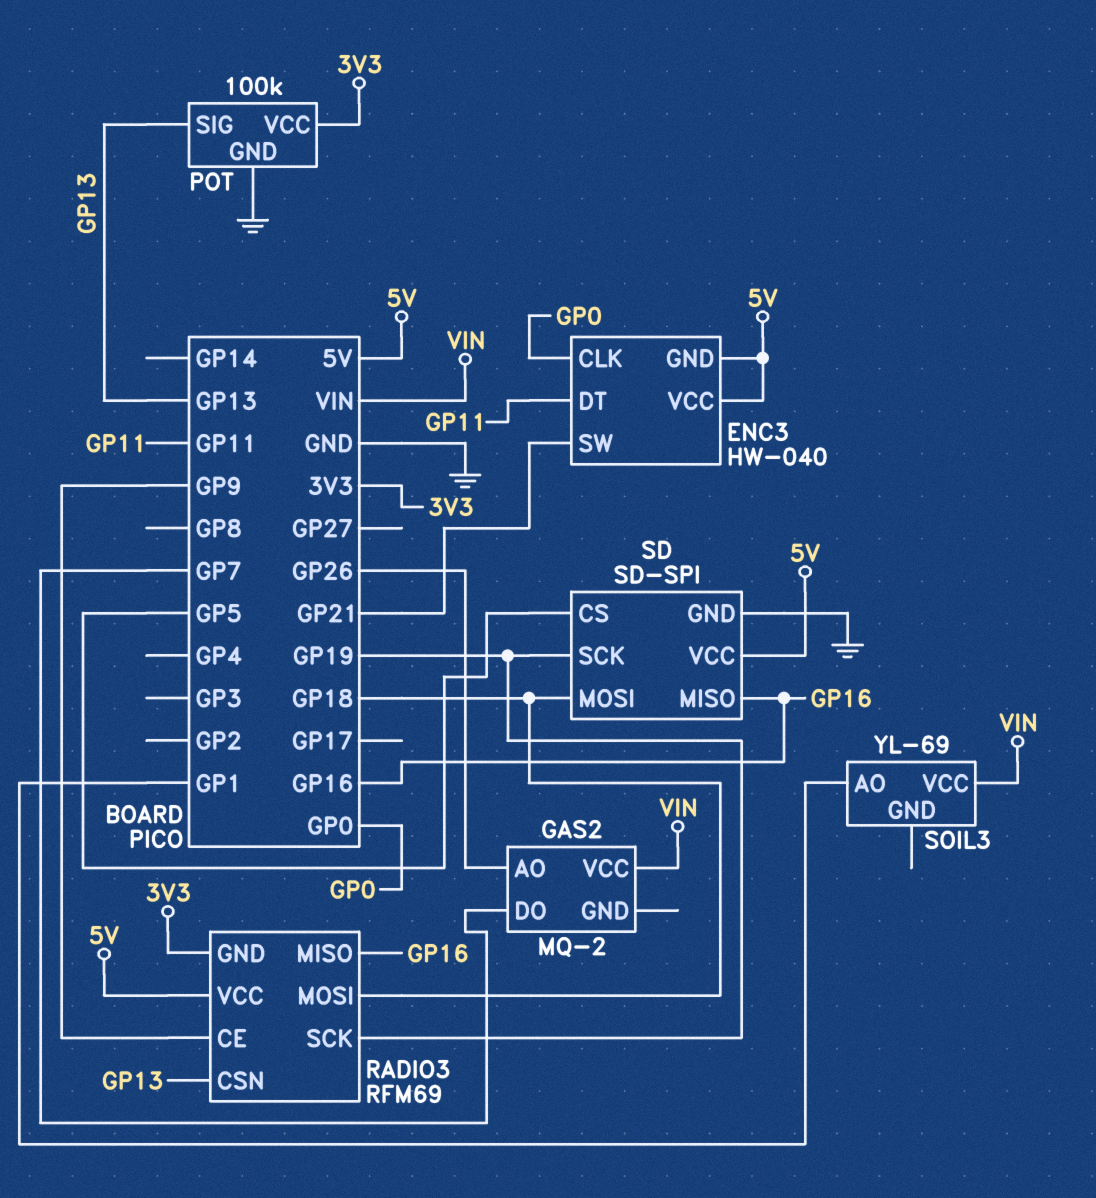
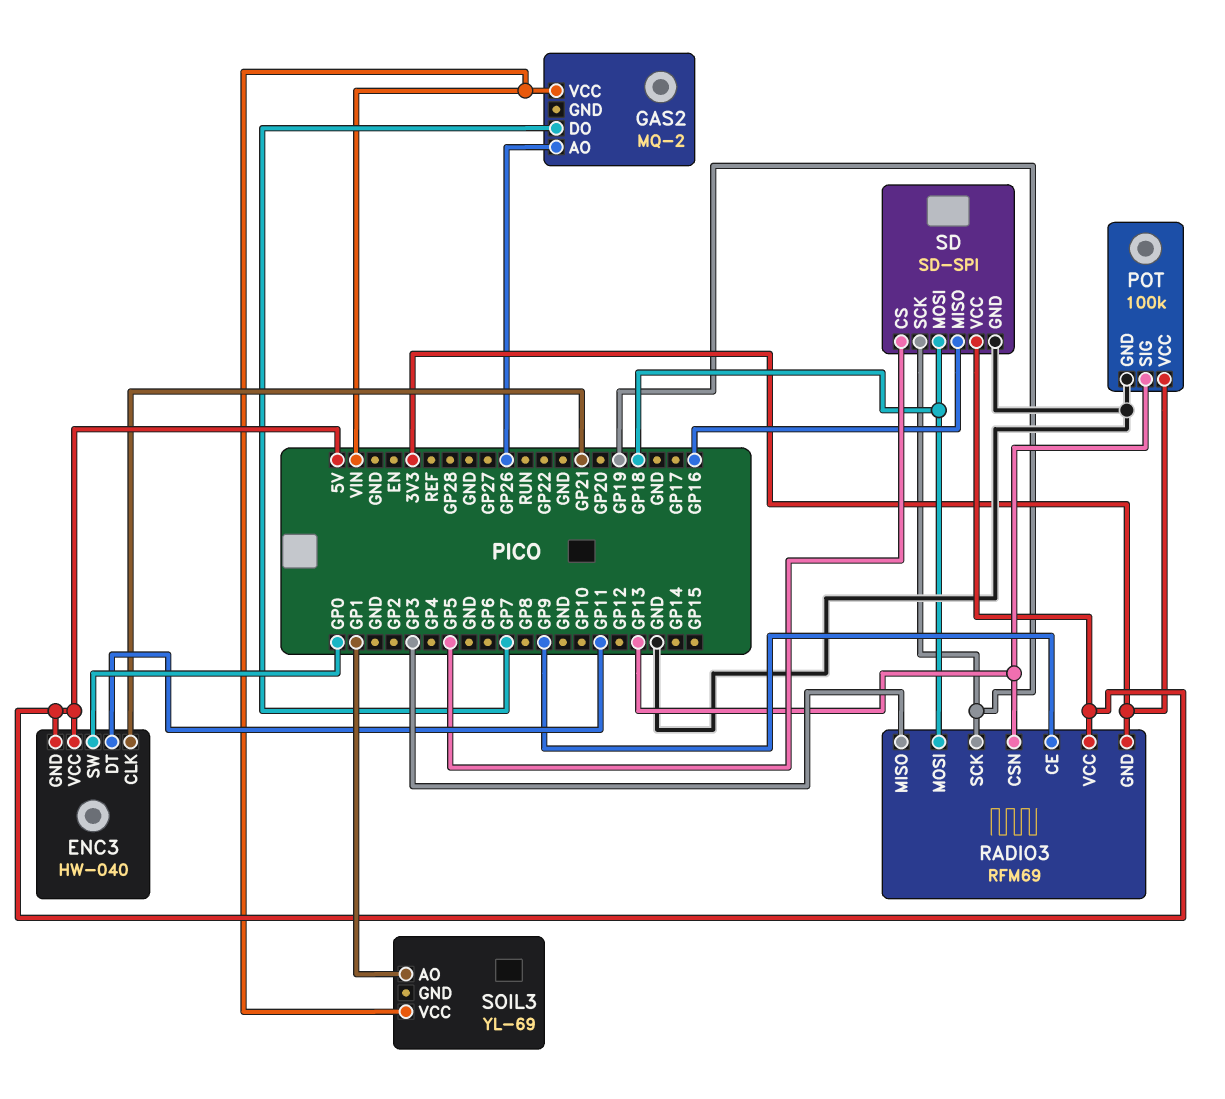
ENC3 pin CLK: GP0 -> GP21
ENC3 pin SW: GP21 -> GP0
RADIO3 pin MISO: GP16 -> GP3

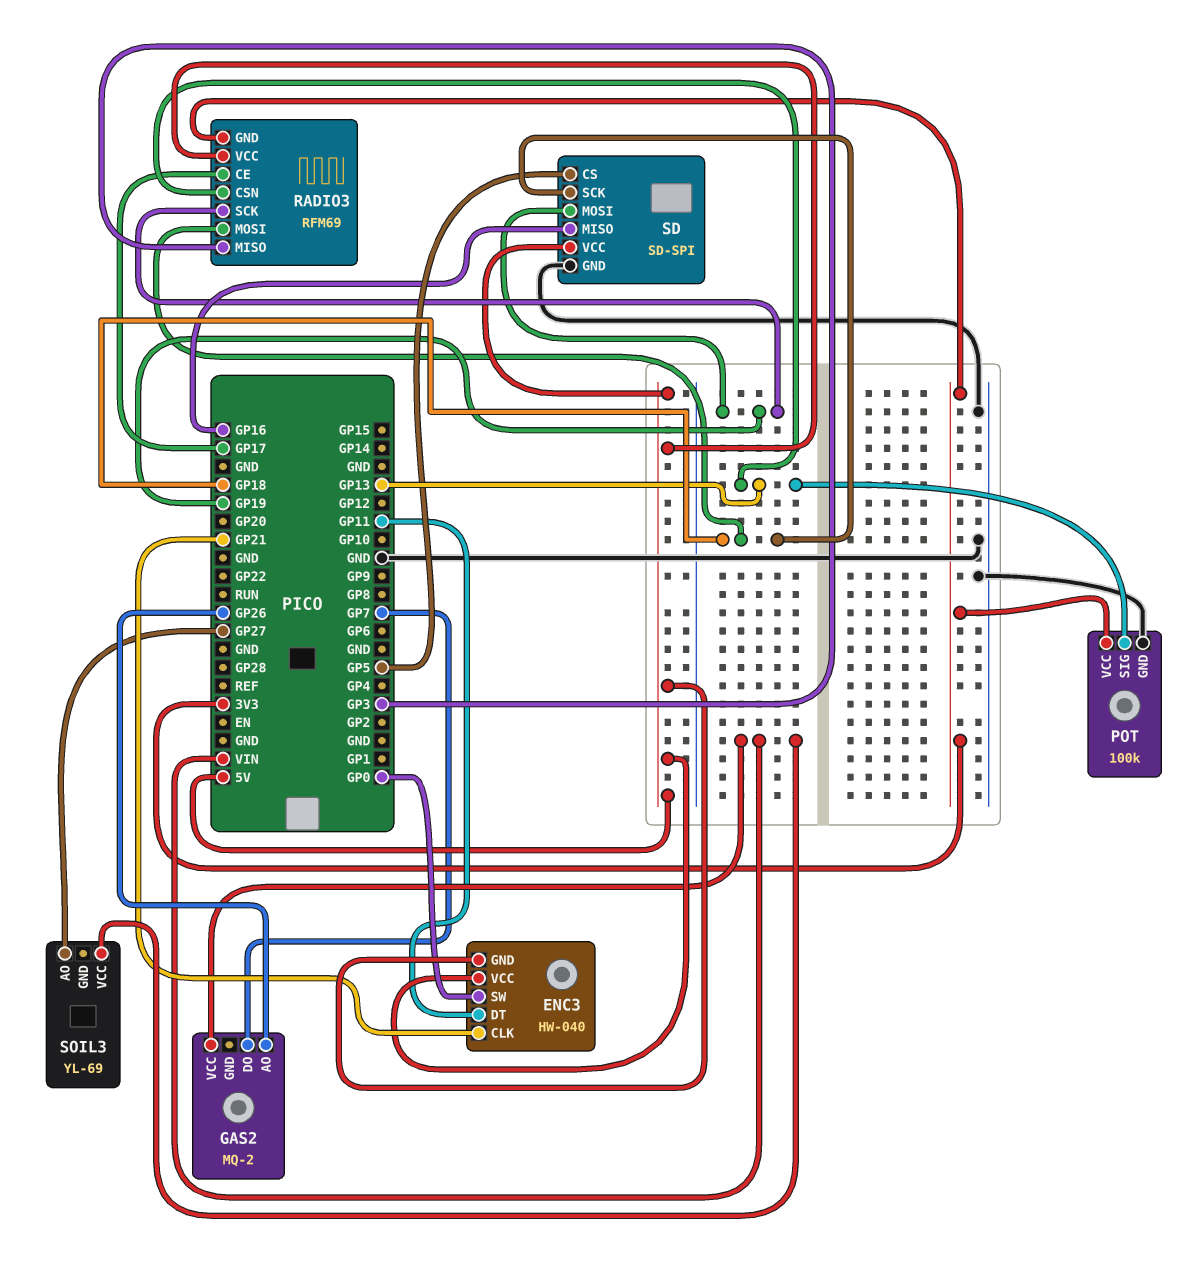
RADIO3 pin CE: GP9 -> GP17
SD pin MOSI: GP18 -> GP19
SD pin SCK: GP19 -> GP18
SOIL3 pin AO: GP1 -> GP27

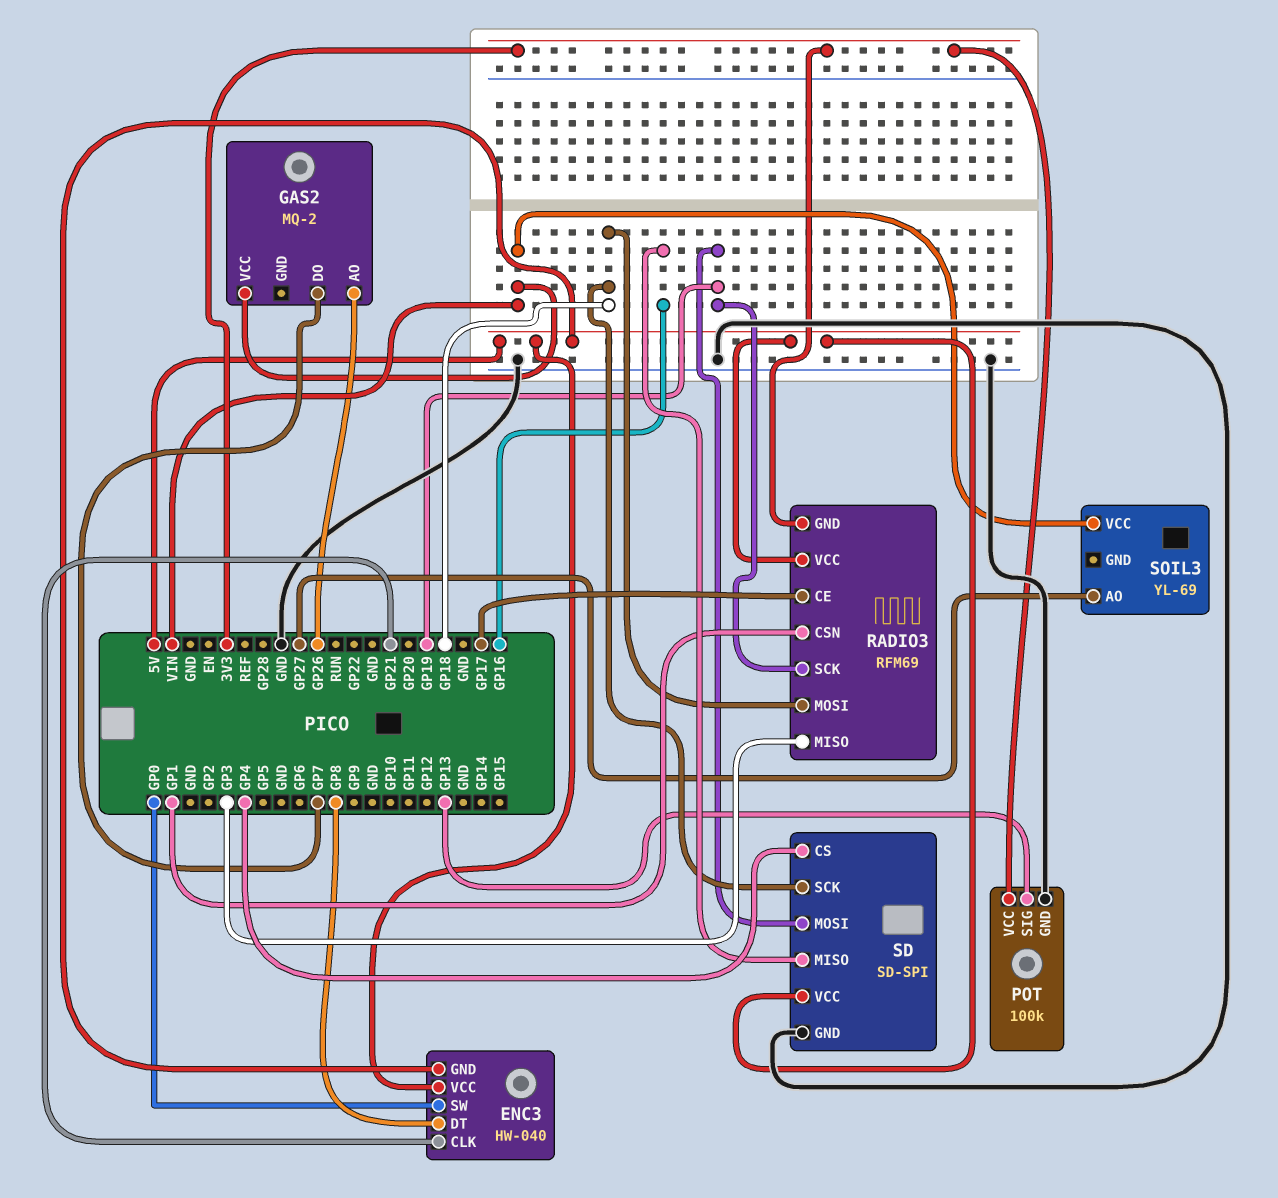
ENC3 pin DT: GP11 -> GP8
RADIO3 pin CSN: GP13 -> GP1
SD pin CS: GP5 -> GP4

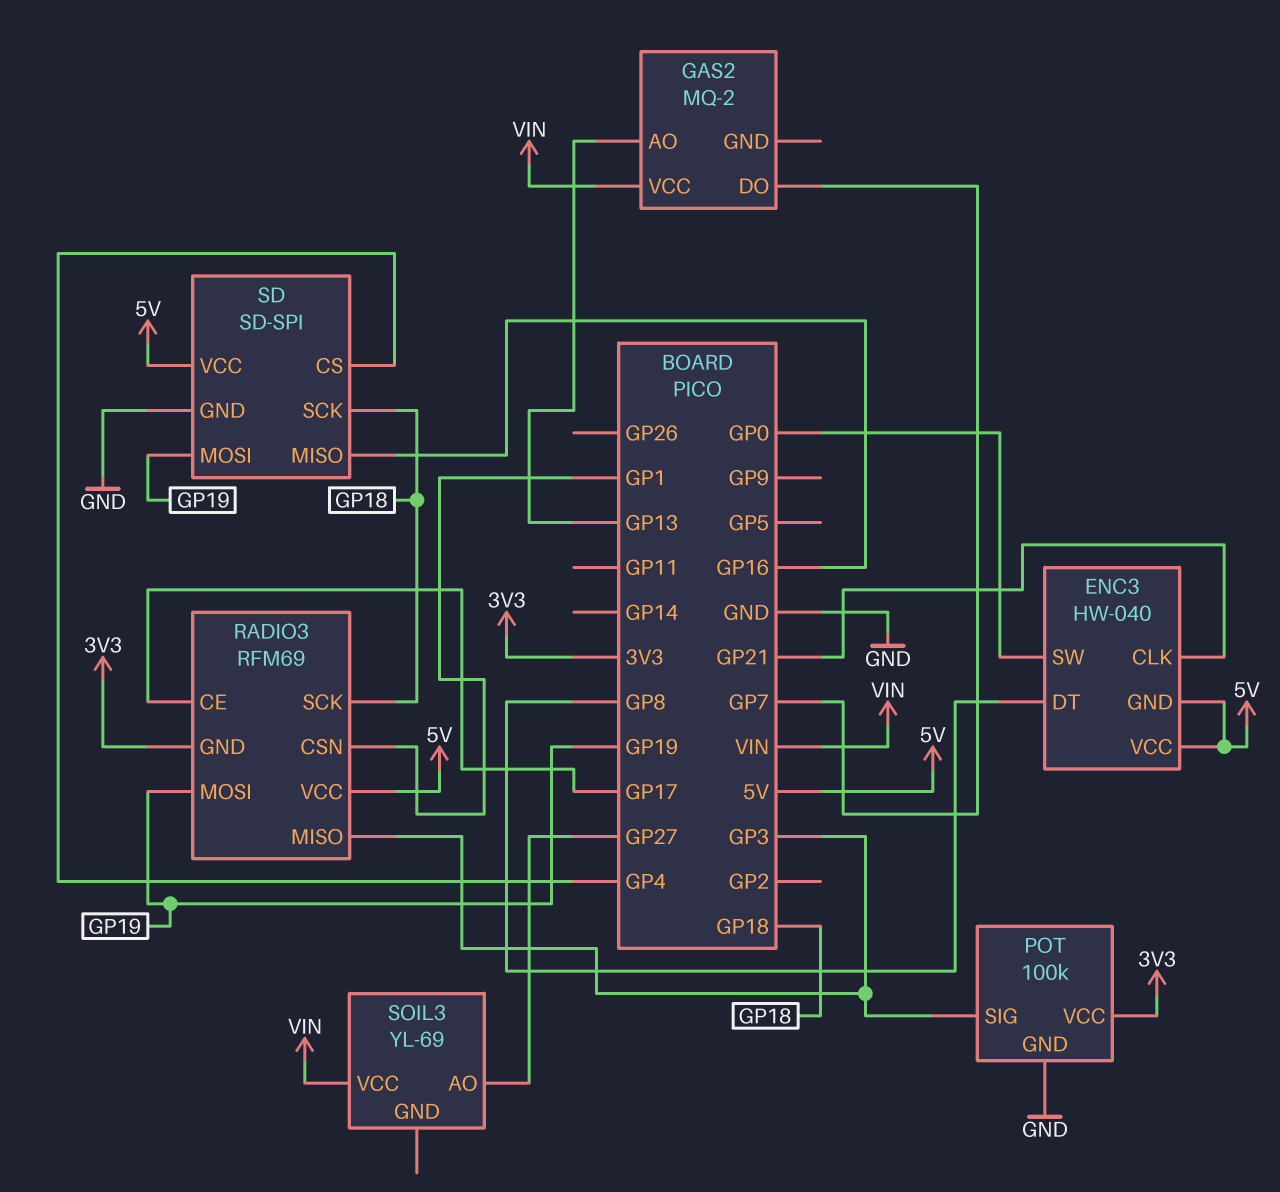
GAS2 pin AO: GP26 -> GP13
POT pin SIG: GP13 -> GP3
RADIO3 pin MOSI: GP18 -> GP19
RADIO3 pin SCK: GP19 -> GP18

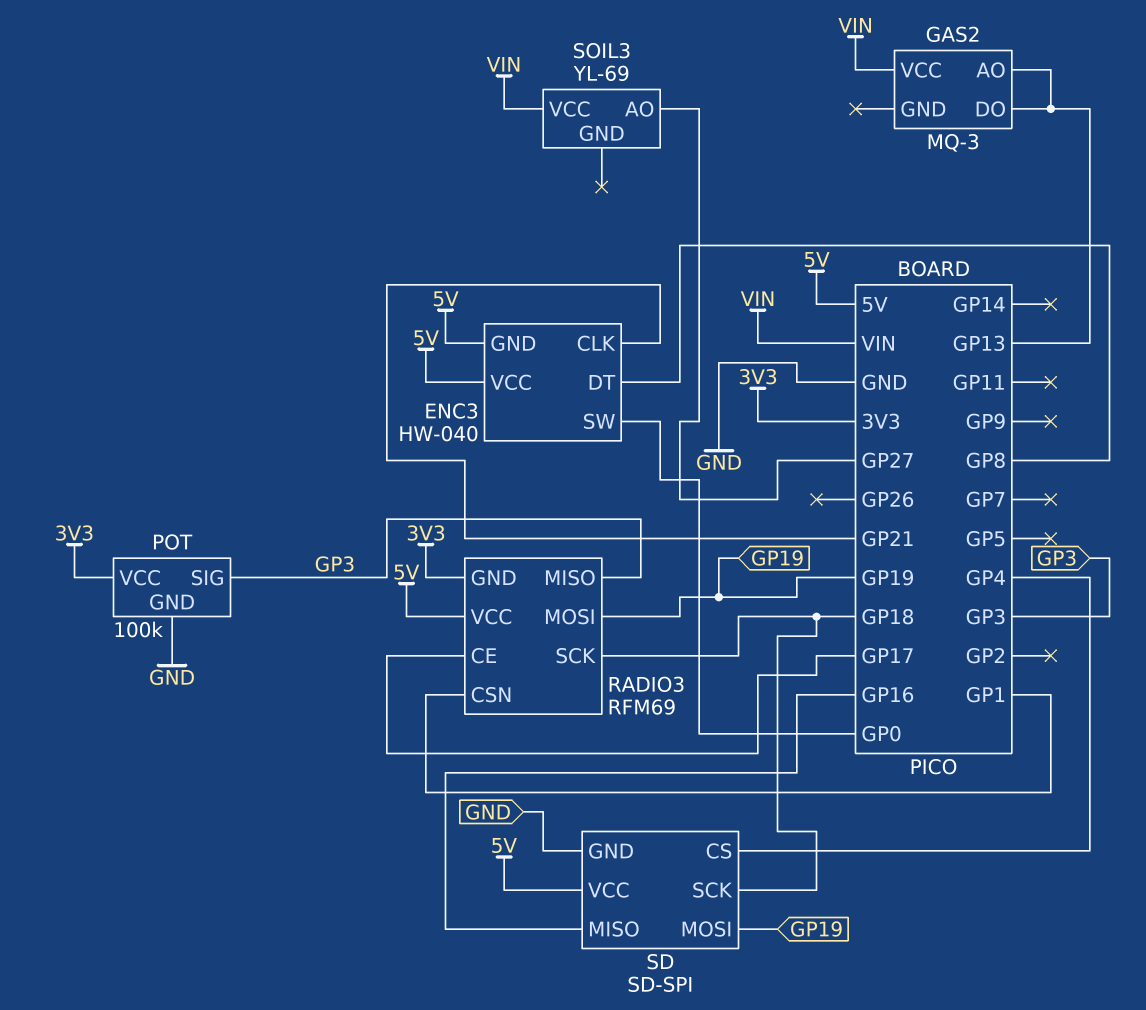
GAS2: MQ-2 -> MQ-3
GAS2 pin DO: GP7 -> GP13

